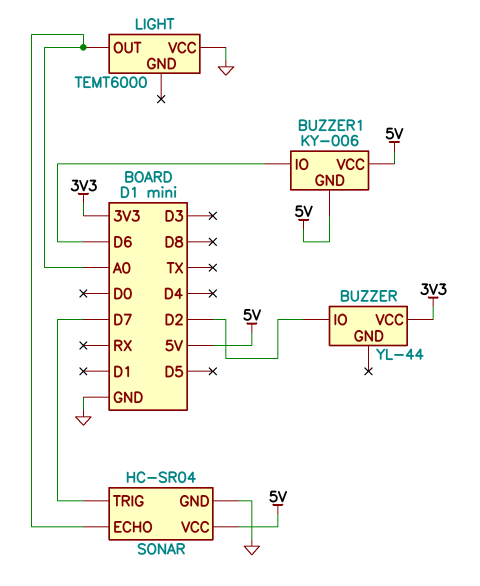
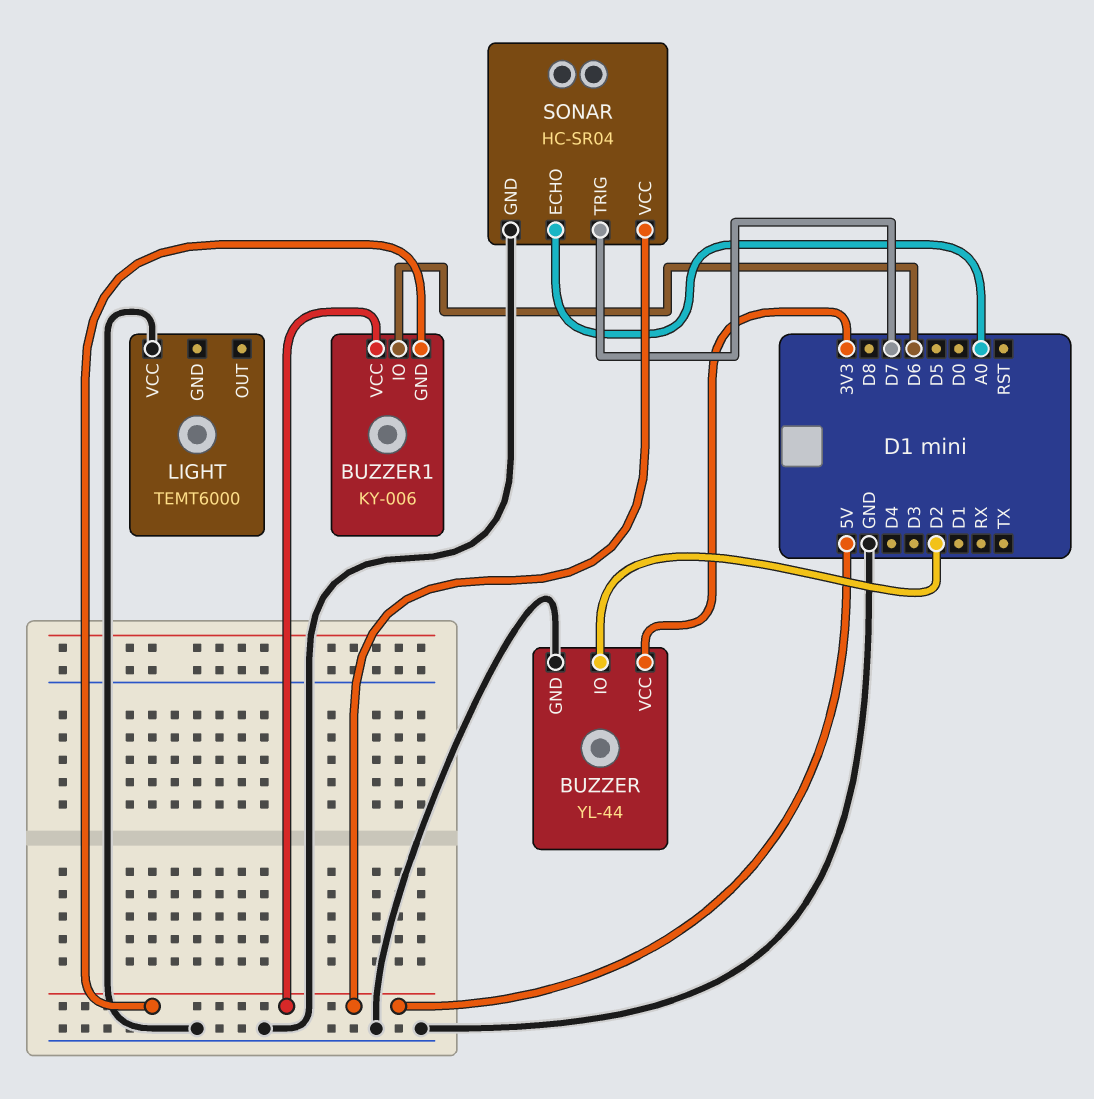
BUZZER pin GND: none -> GND
LIGHT pin OUT: A0 -> none

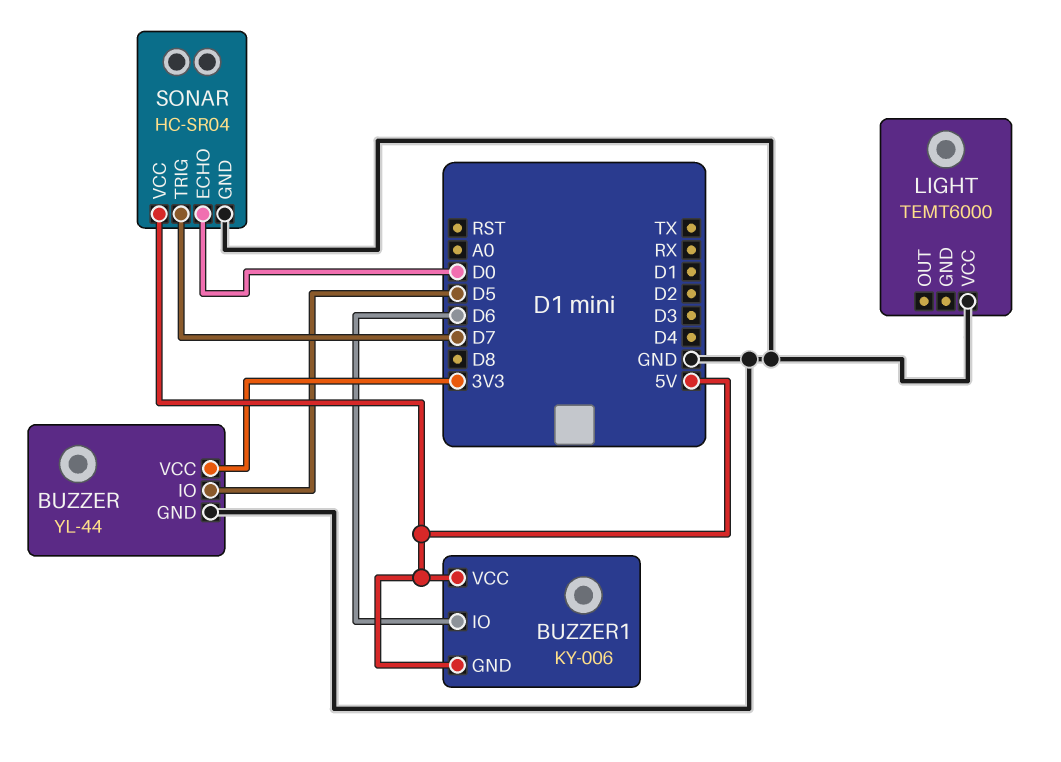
BUZZER pin IO: D2 -> D5
SONAR pin ECHO: A0 -> D0

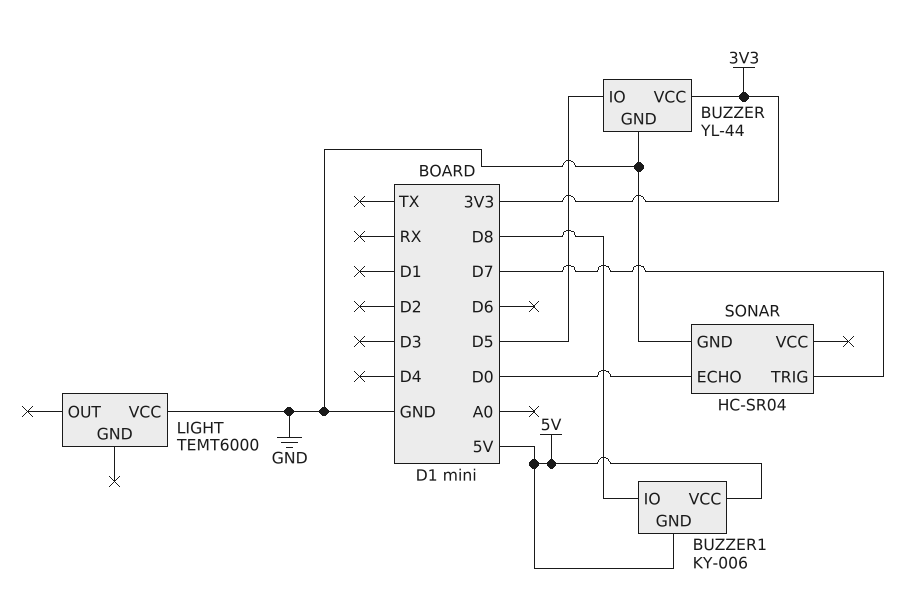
BUZZER1 pin IO: D6 -> D8
SONAR pin VCC: 5V -> none

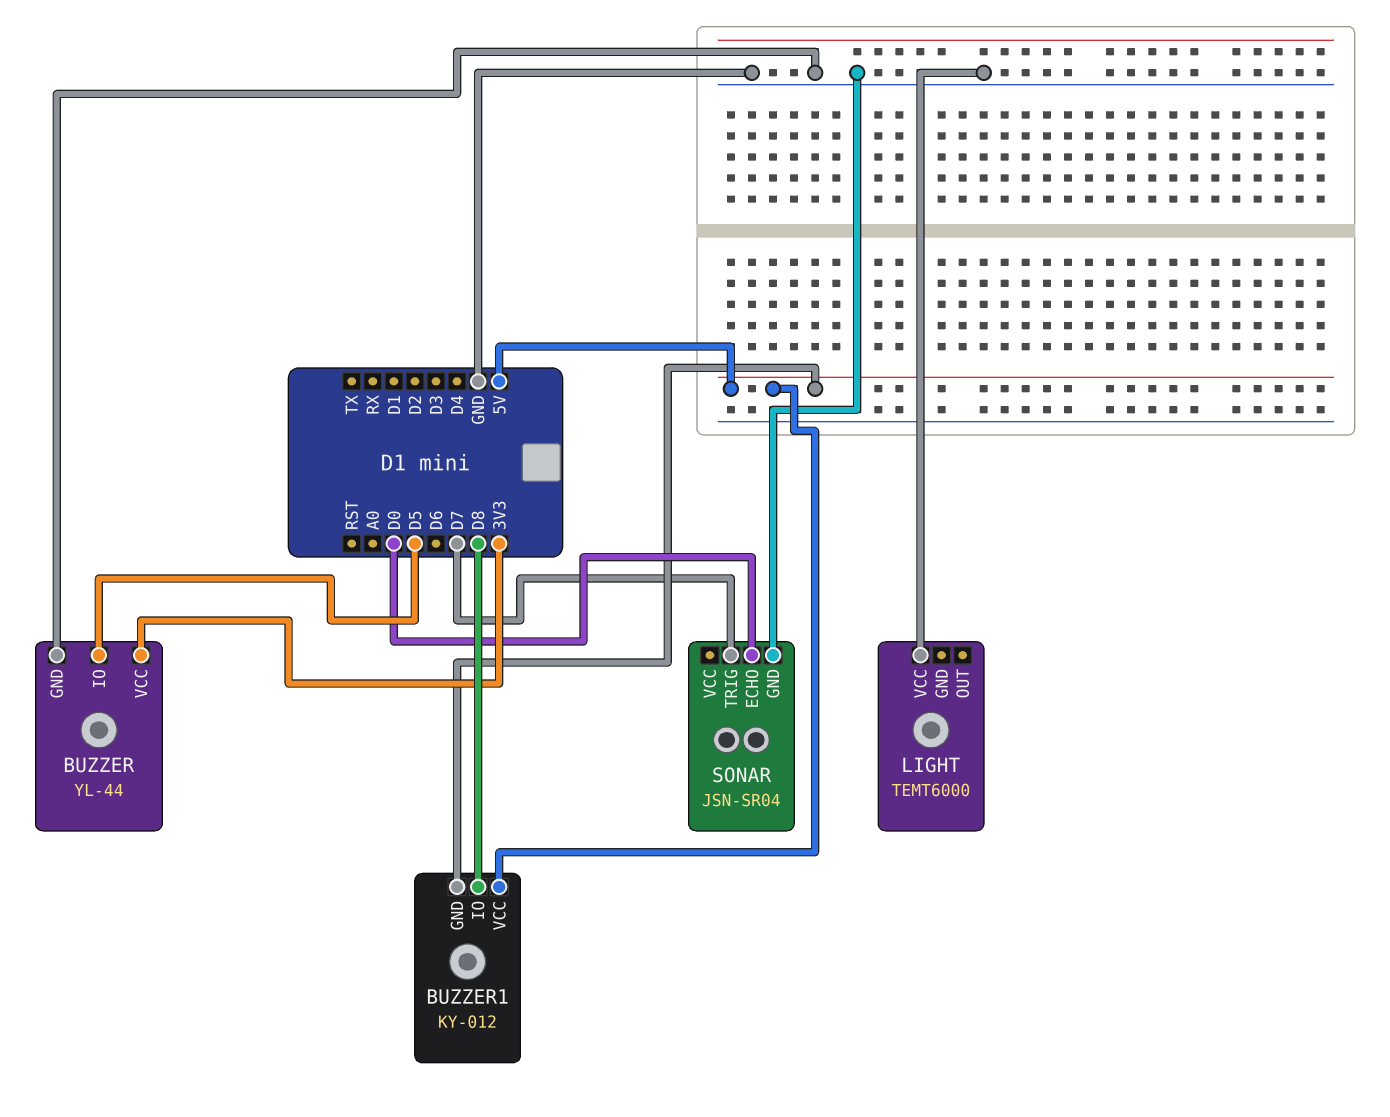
BUZZER1: KY-006 -> KY-012
SONAR: HC-SR04 -> JSN-SR04

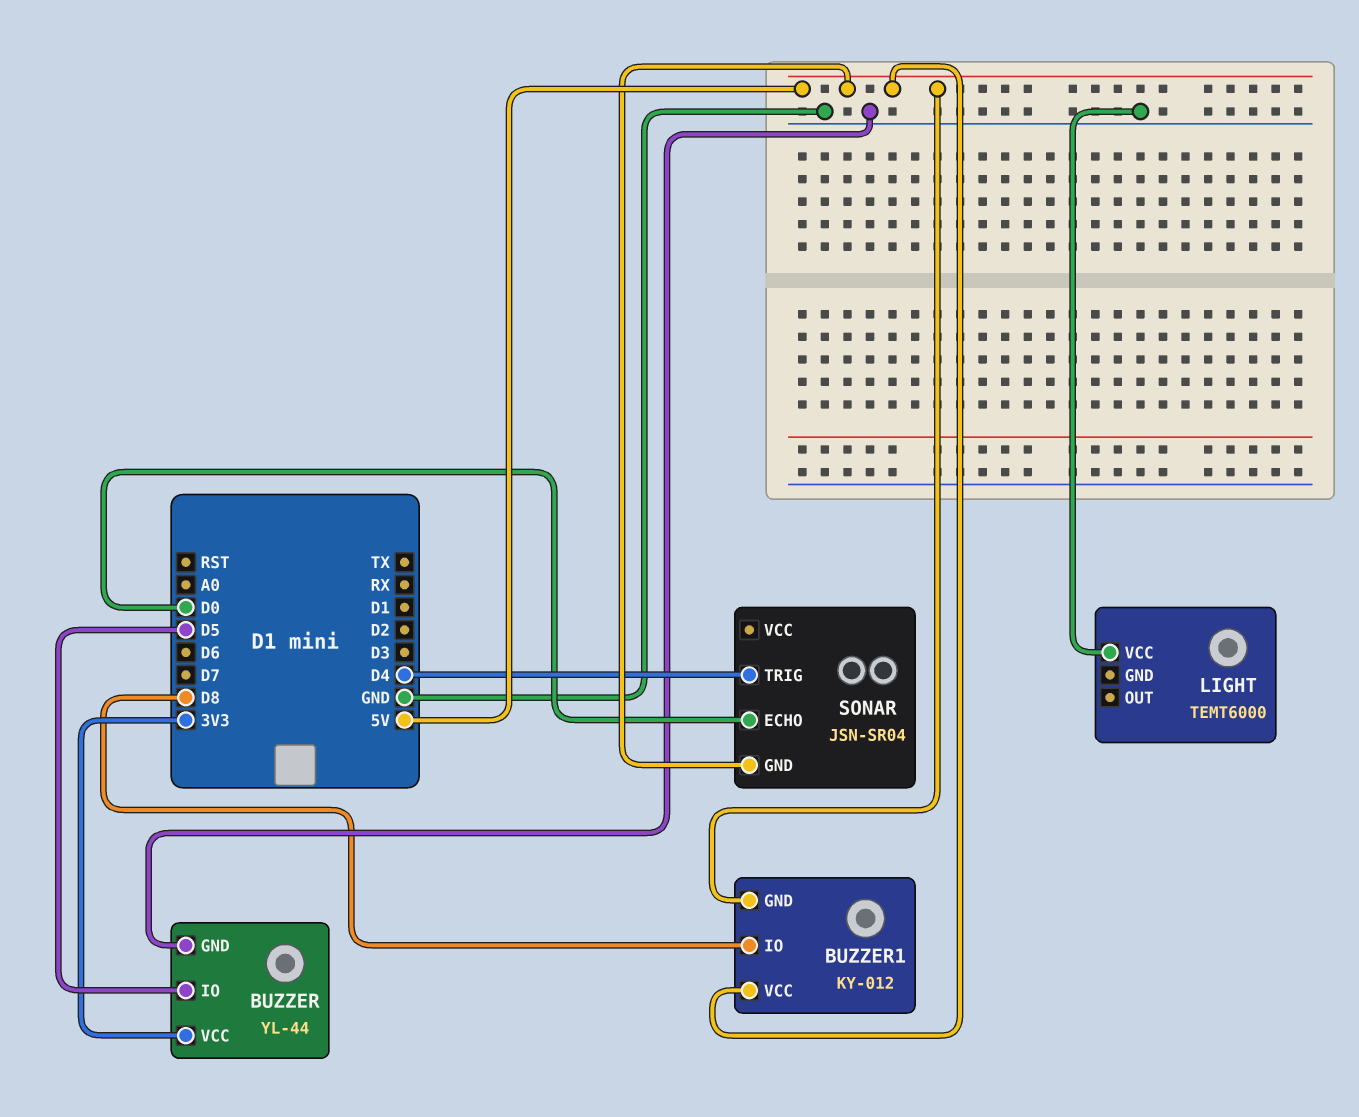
SONAR pin GND: GND -> 5V
SONAR pin TRIG: D7 -> D4

